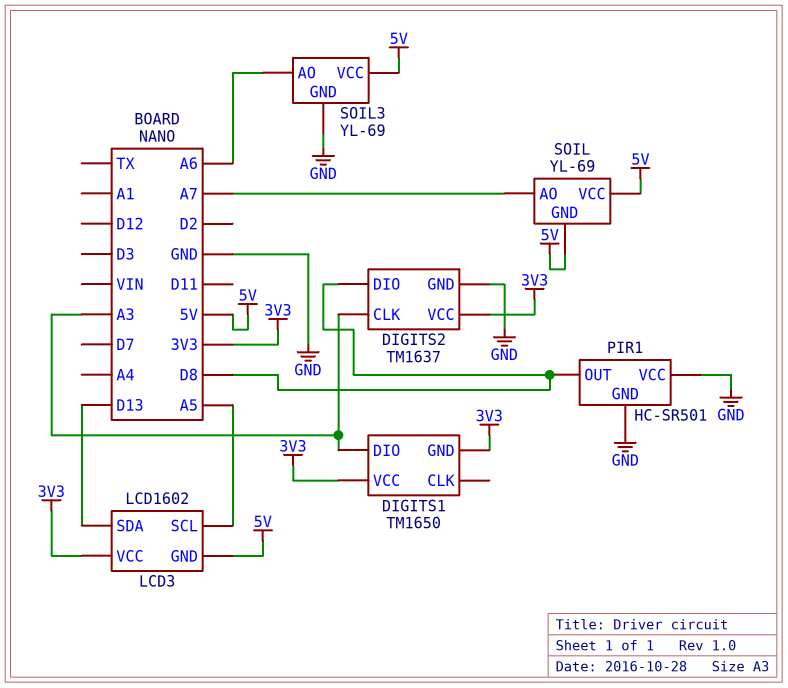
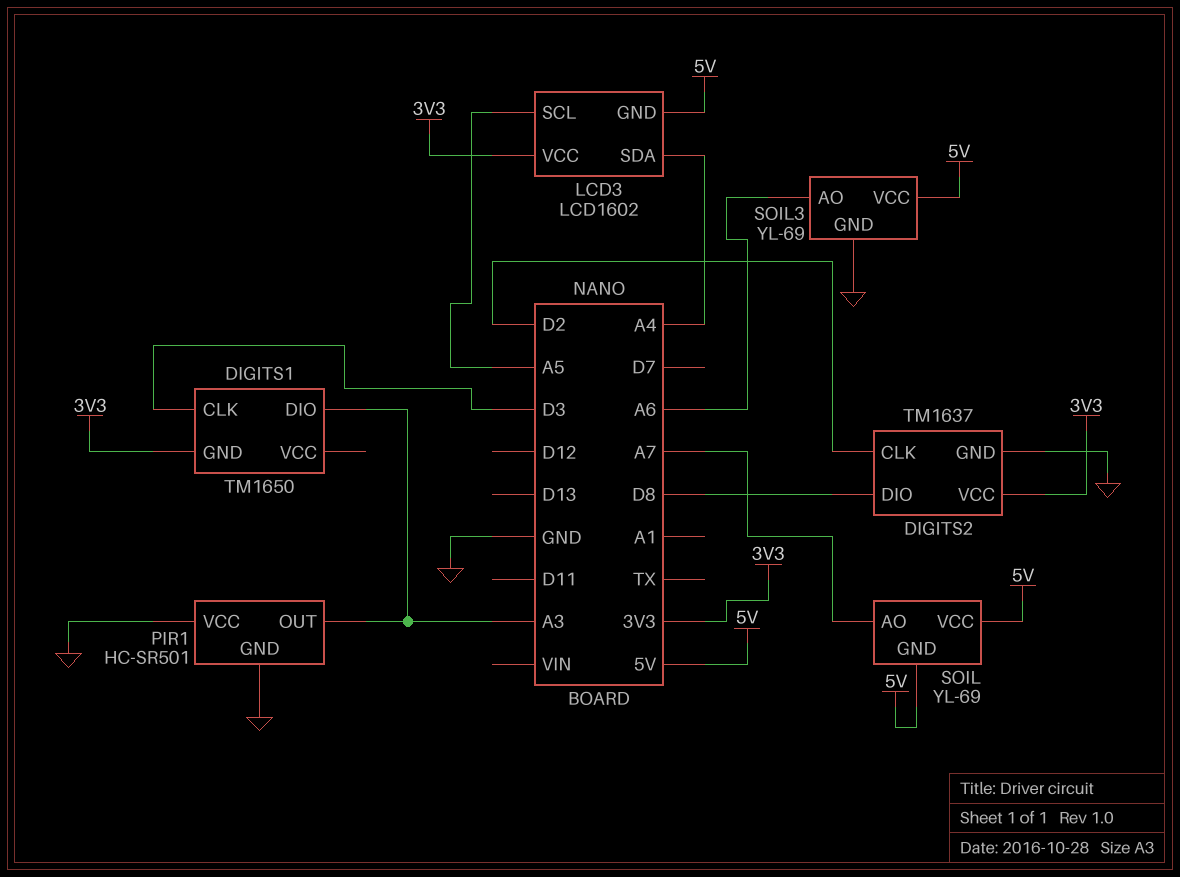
DIGITS1 pin CLK: none -> D3
DIGITS1 pin VCC: 3V3 -> none
DIGITS2 pin CLK: A3 -> D2
LCD3 pin SDA: D13 -> A4
PIR1 pin OUT: D8 -> A3

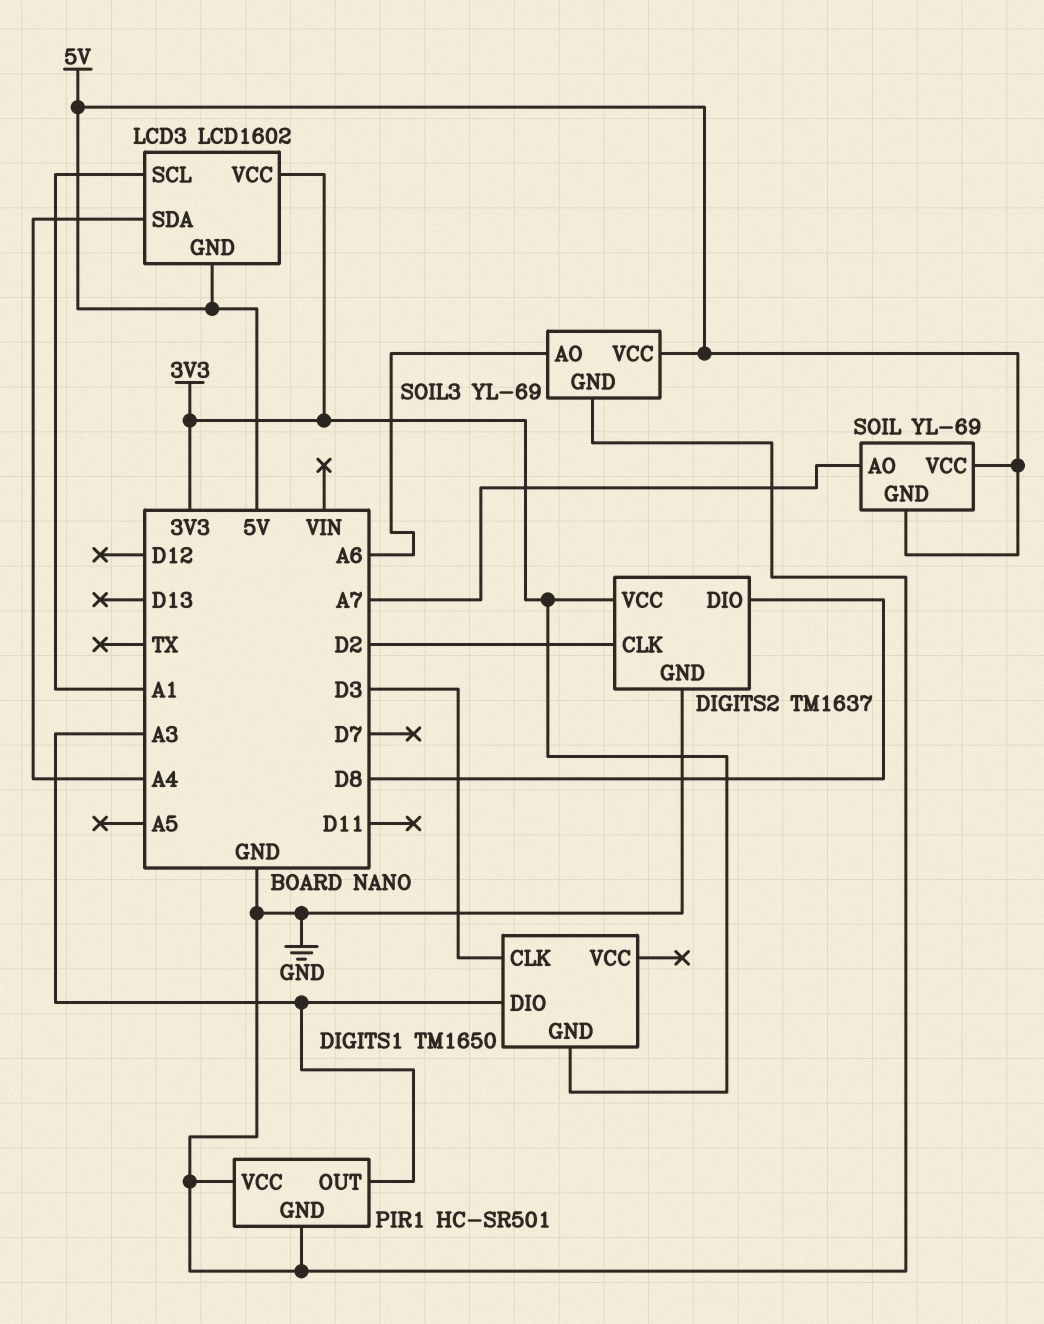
LCD3 pin SCL: A5 -> A1

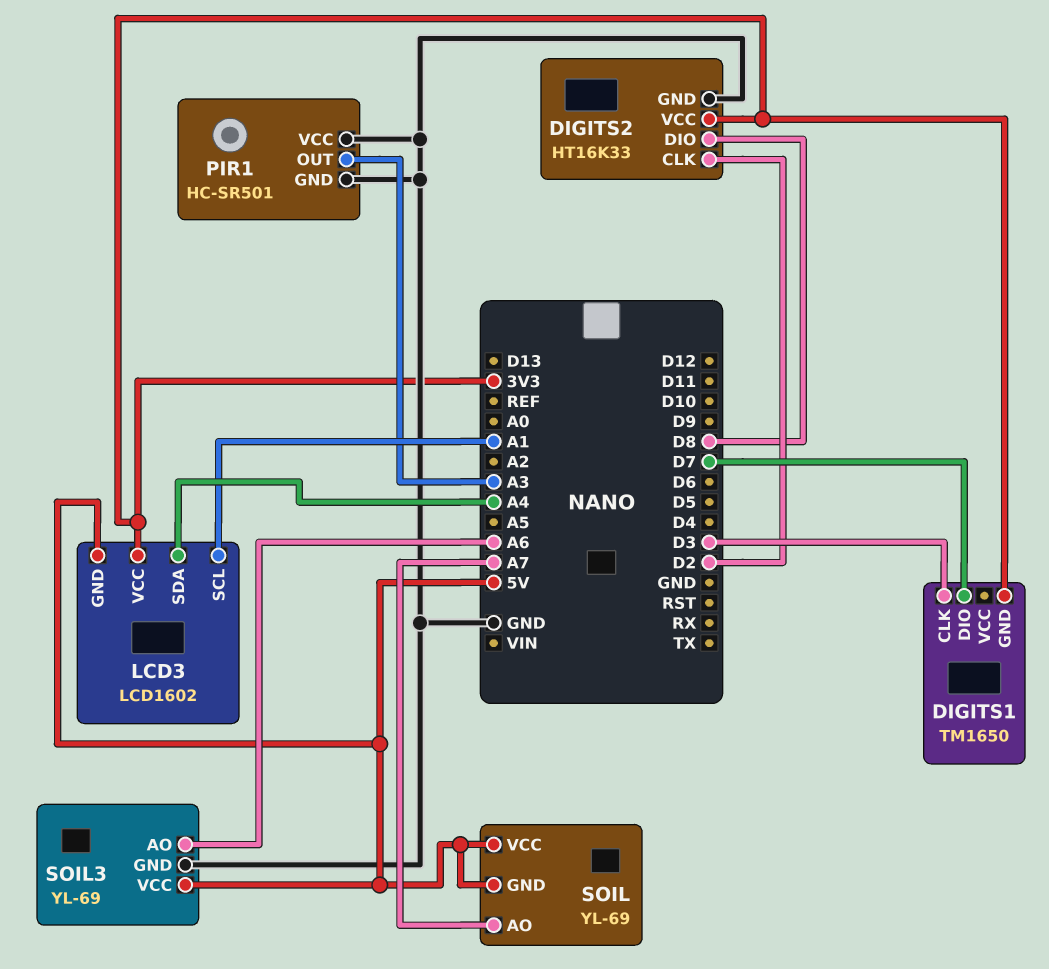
DIGITS1 pin DIO: A3 -> D7
DIGITS2: TM1637 -> HT16K33

